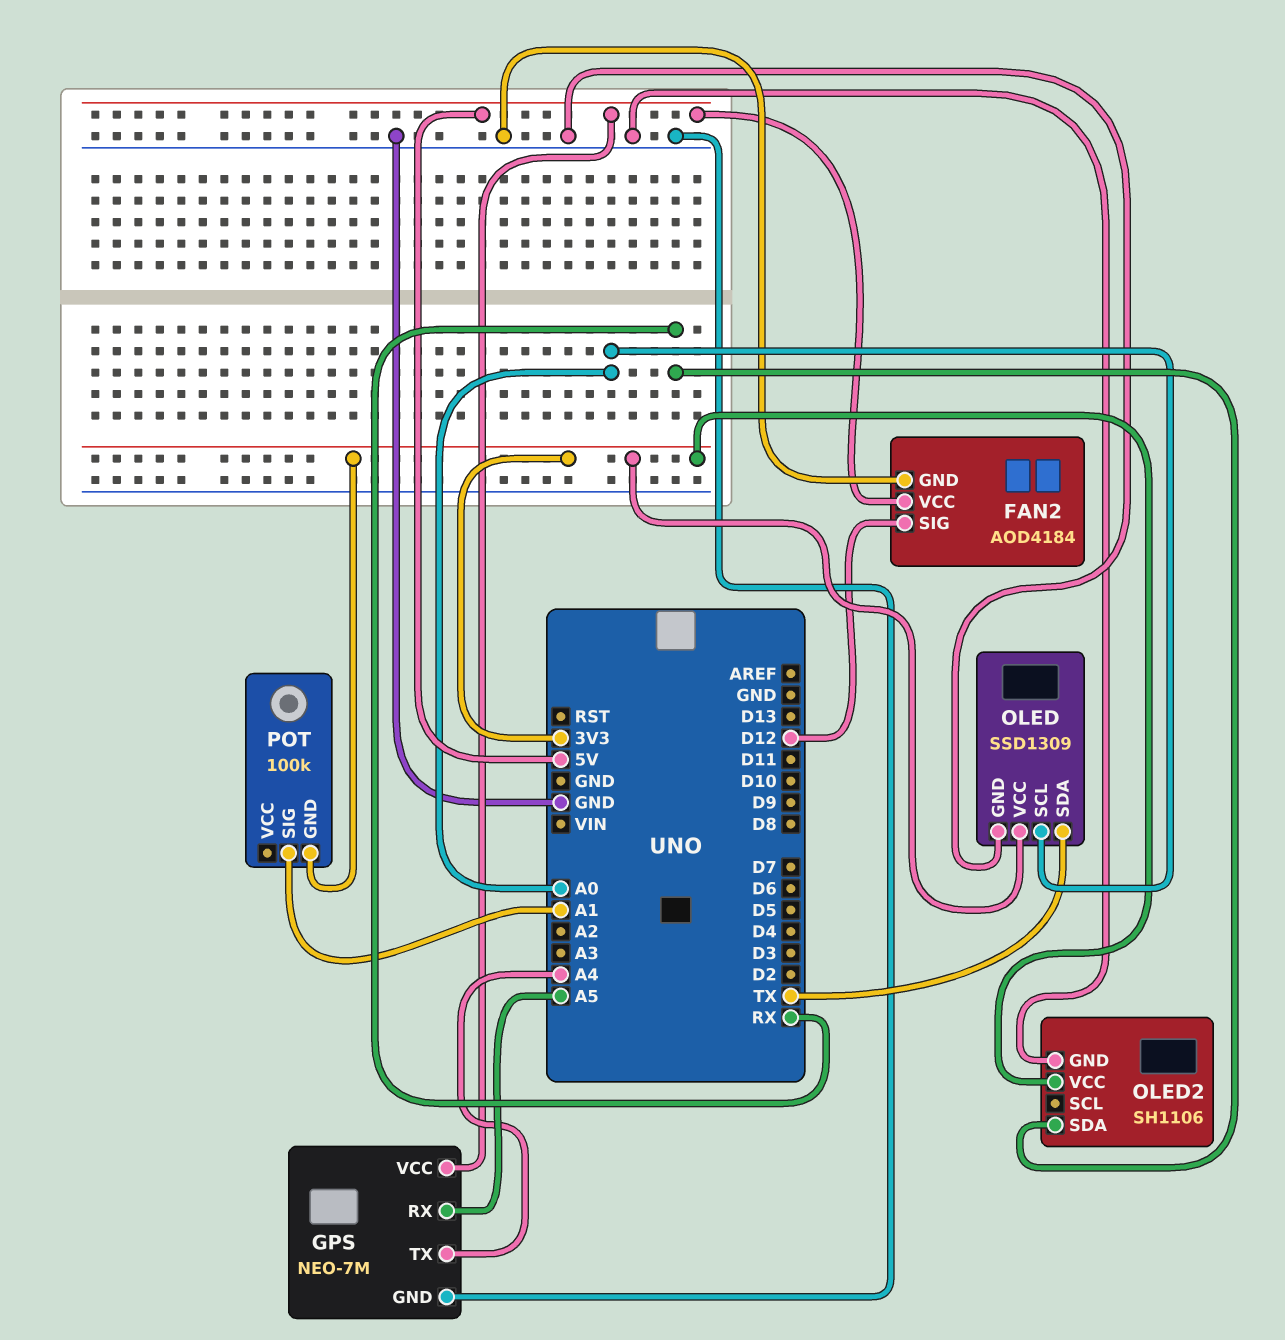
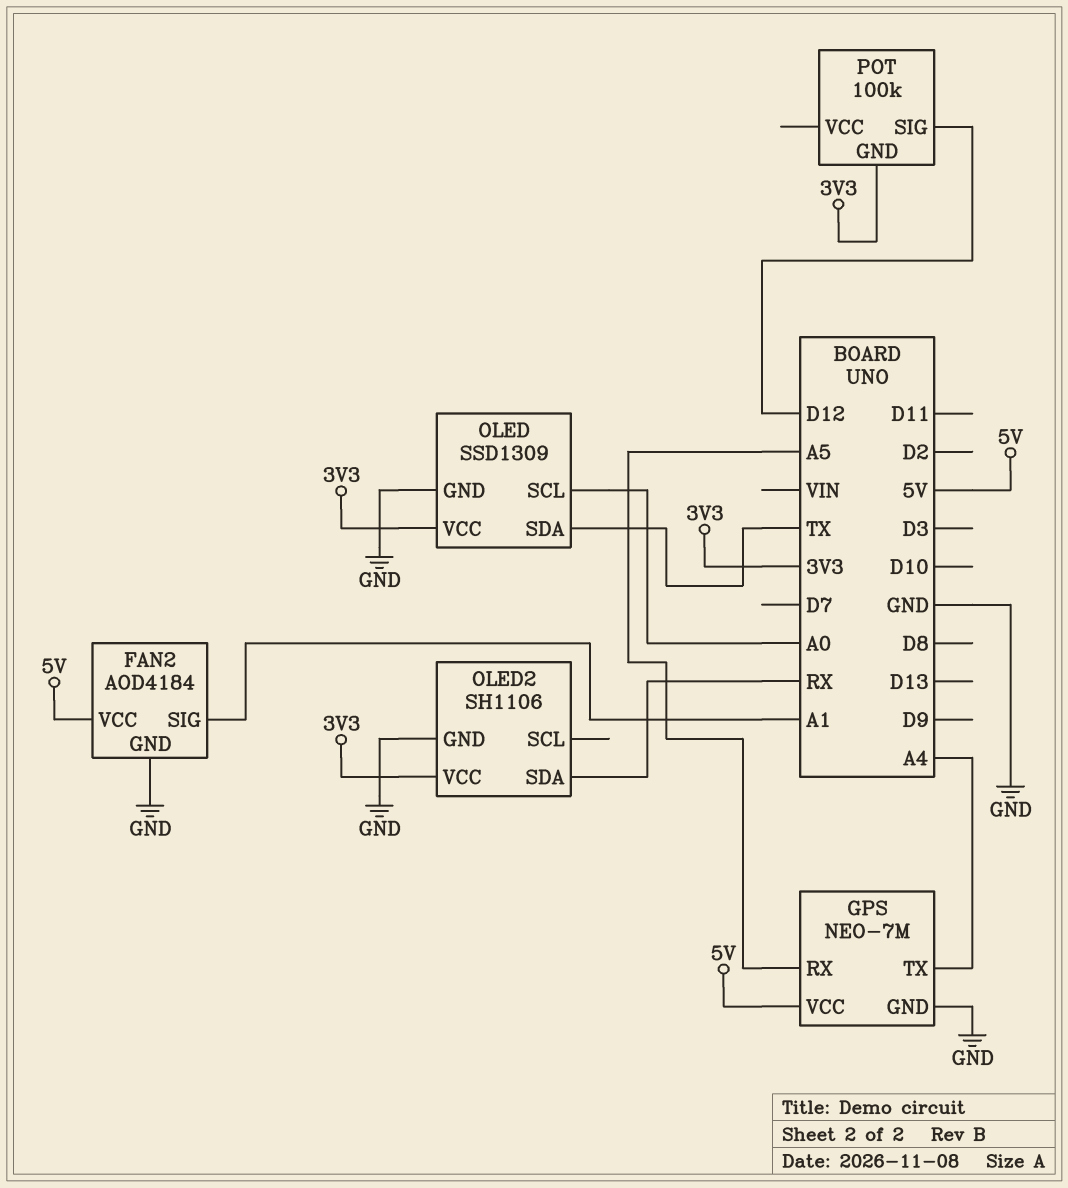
FAN2 pin SIG: D12 -> A1
POT pin SIG: A1 -> D12

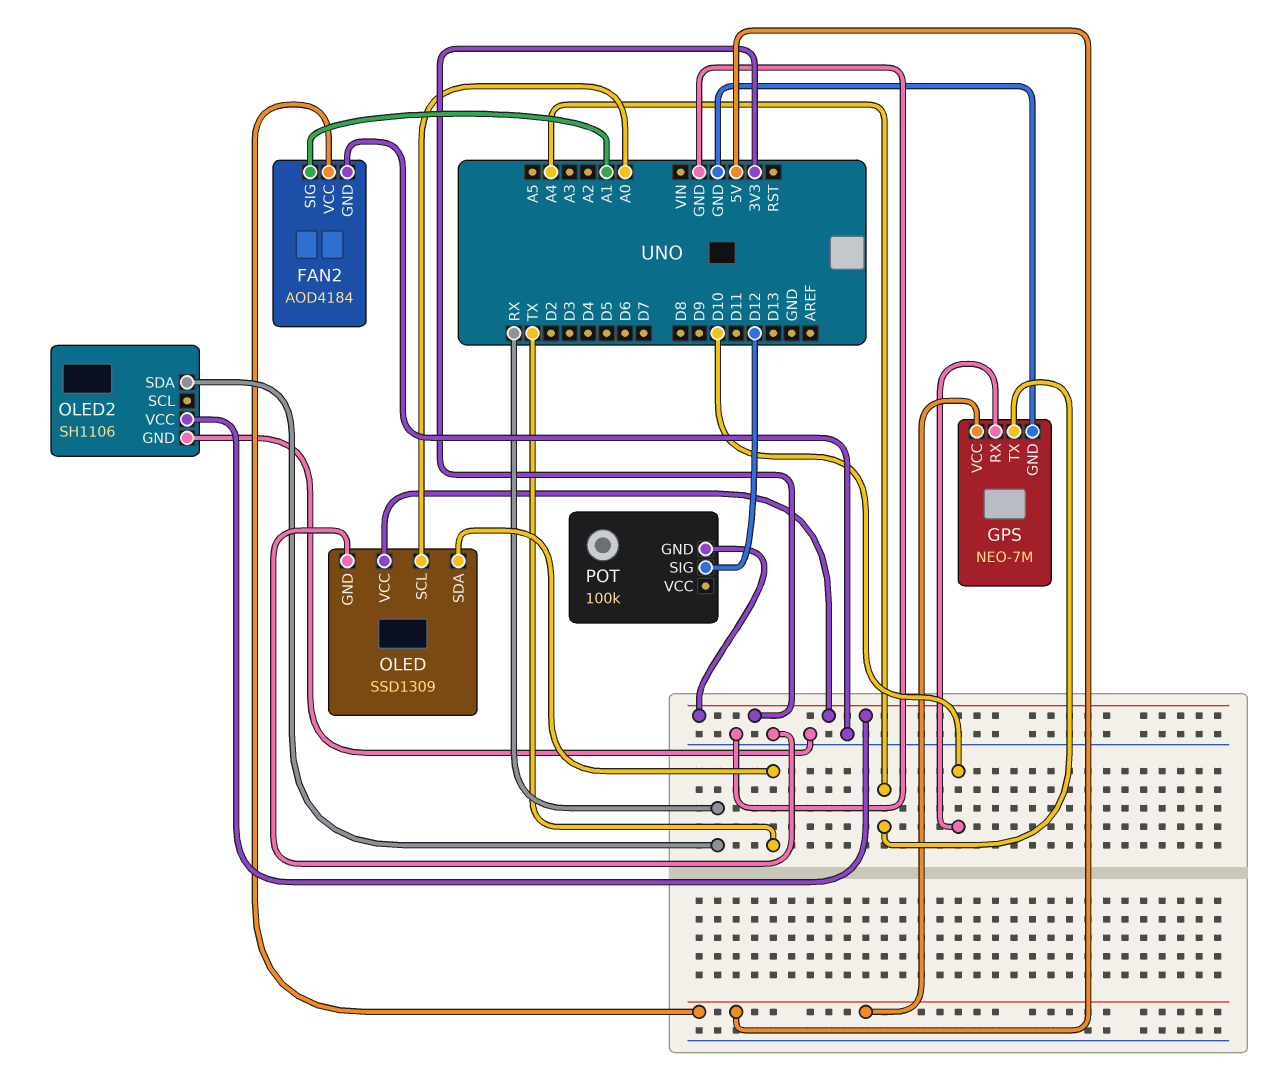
GPS pin RX: A5 -> D10

